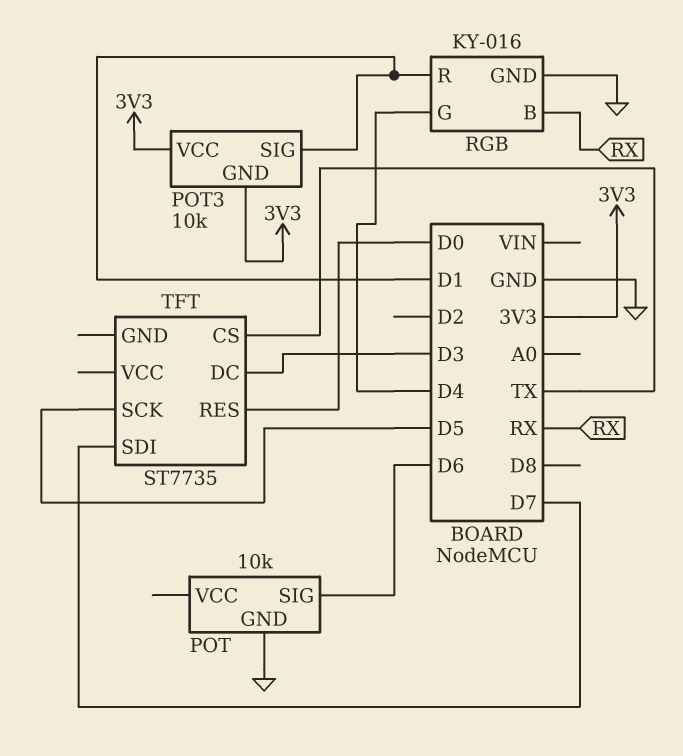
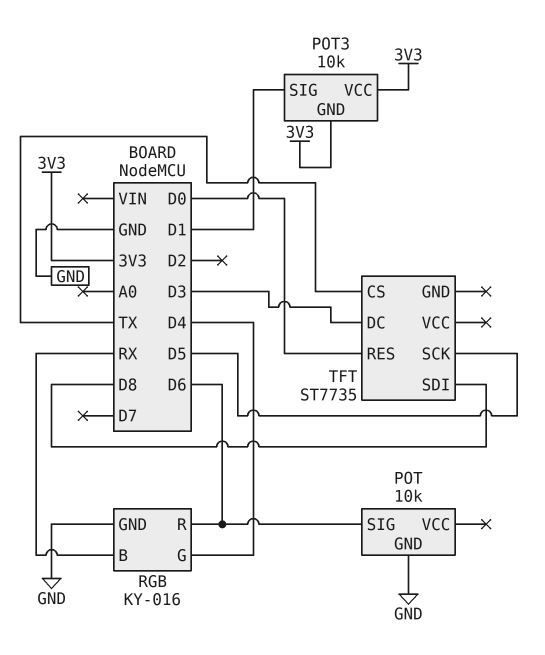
RGB pin R: D1 -> D6
TFT pin SDI: D7 -> D8

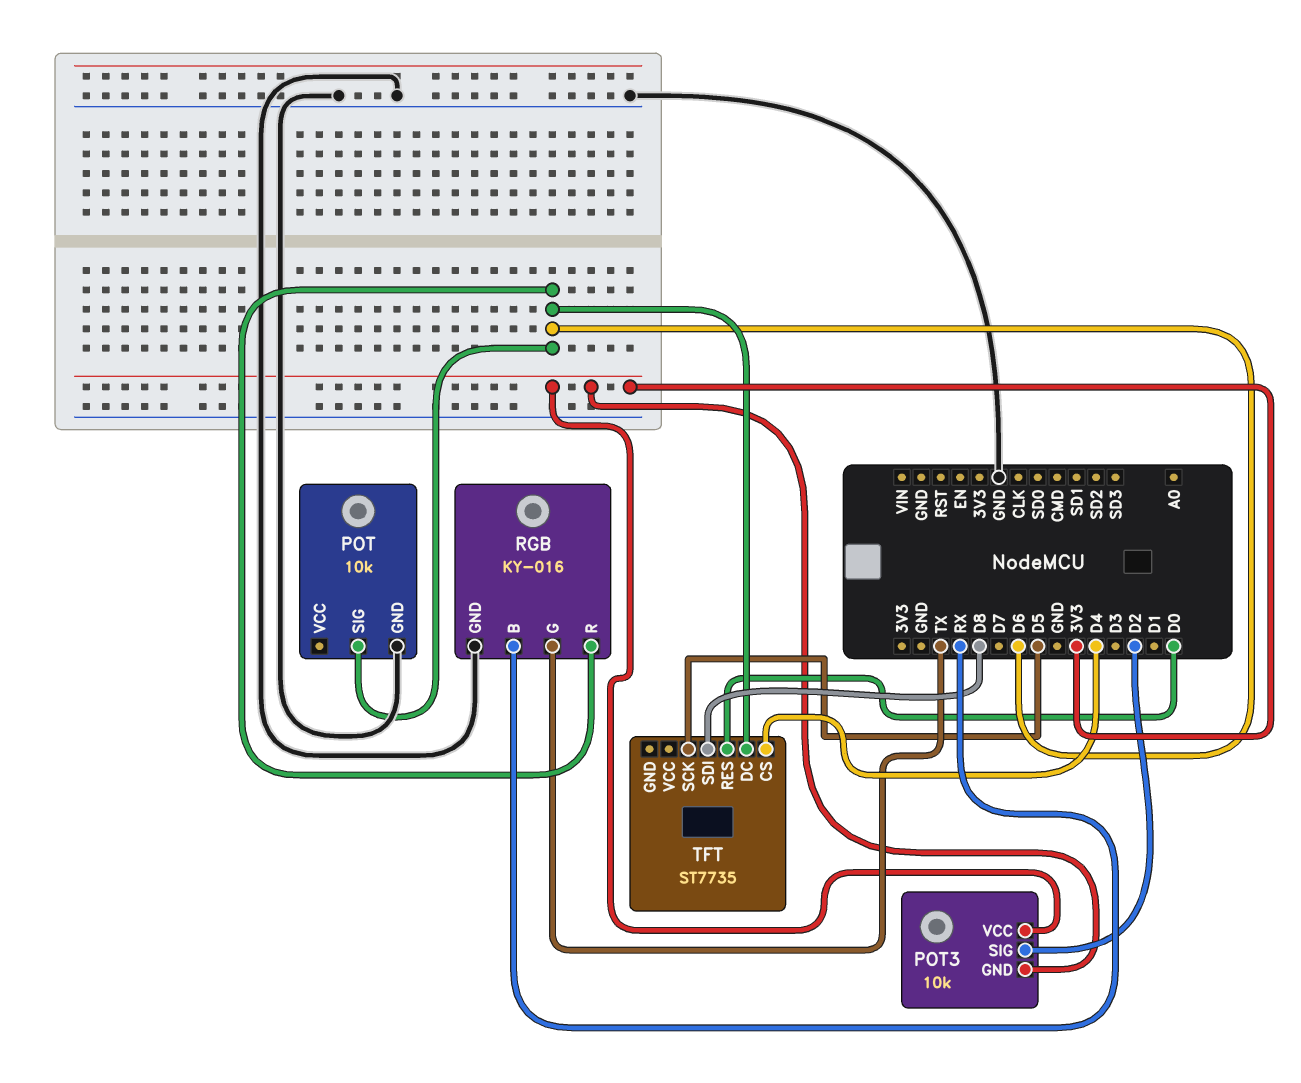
POT3 pin SIG: D1 -> D2
RGB pin G: D4 -> TX
TFT pin CS: TX -> D4
TFT pin DC: D3 -> D6

